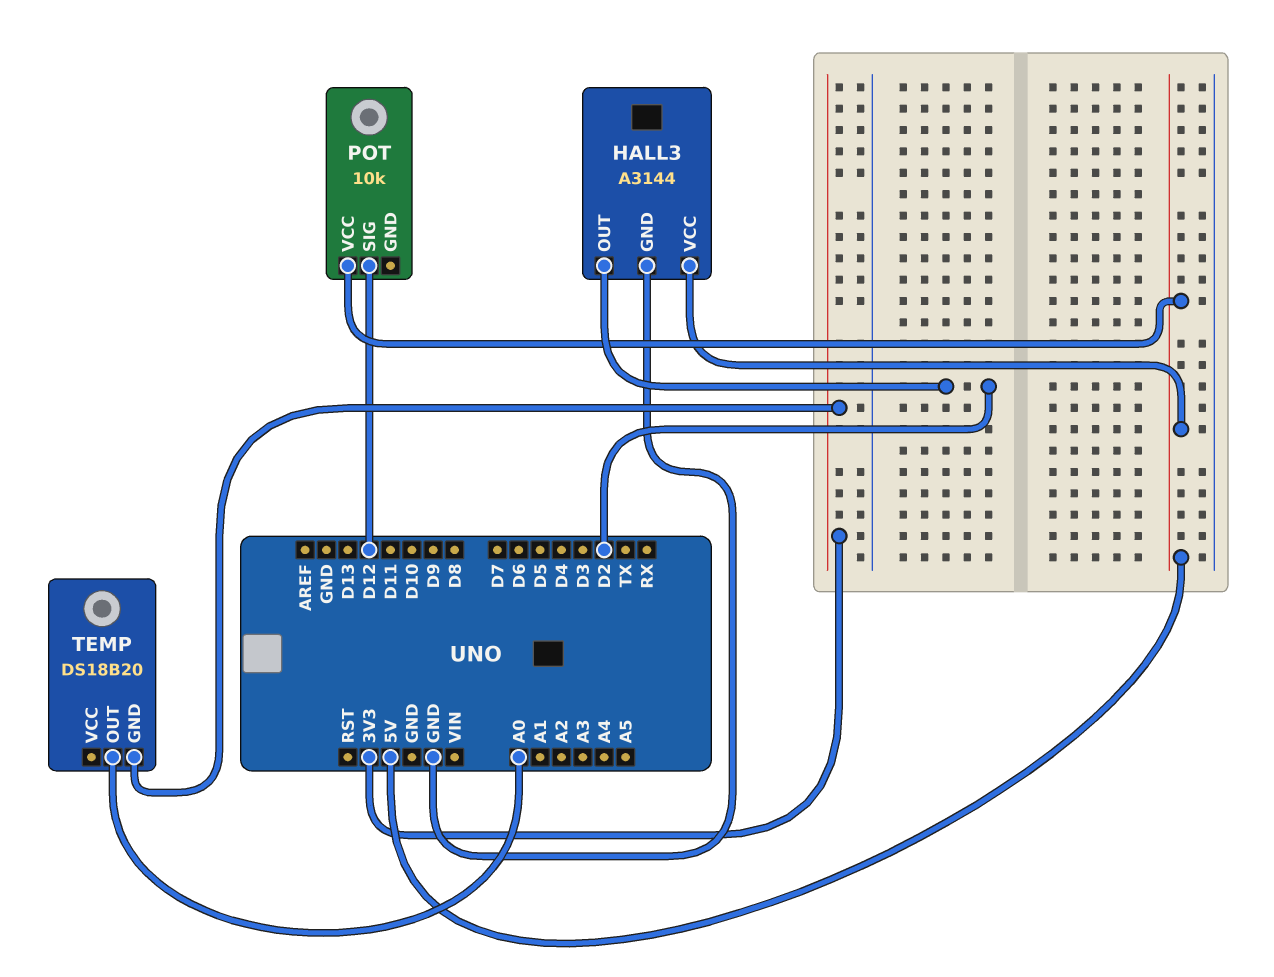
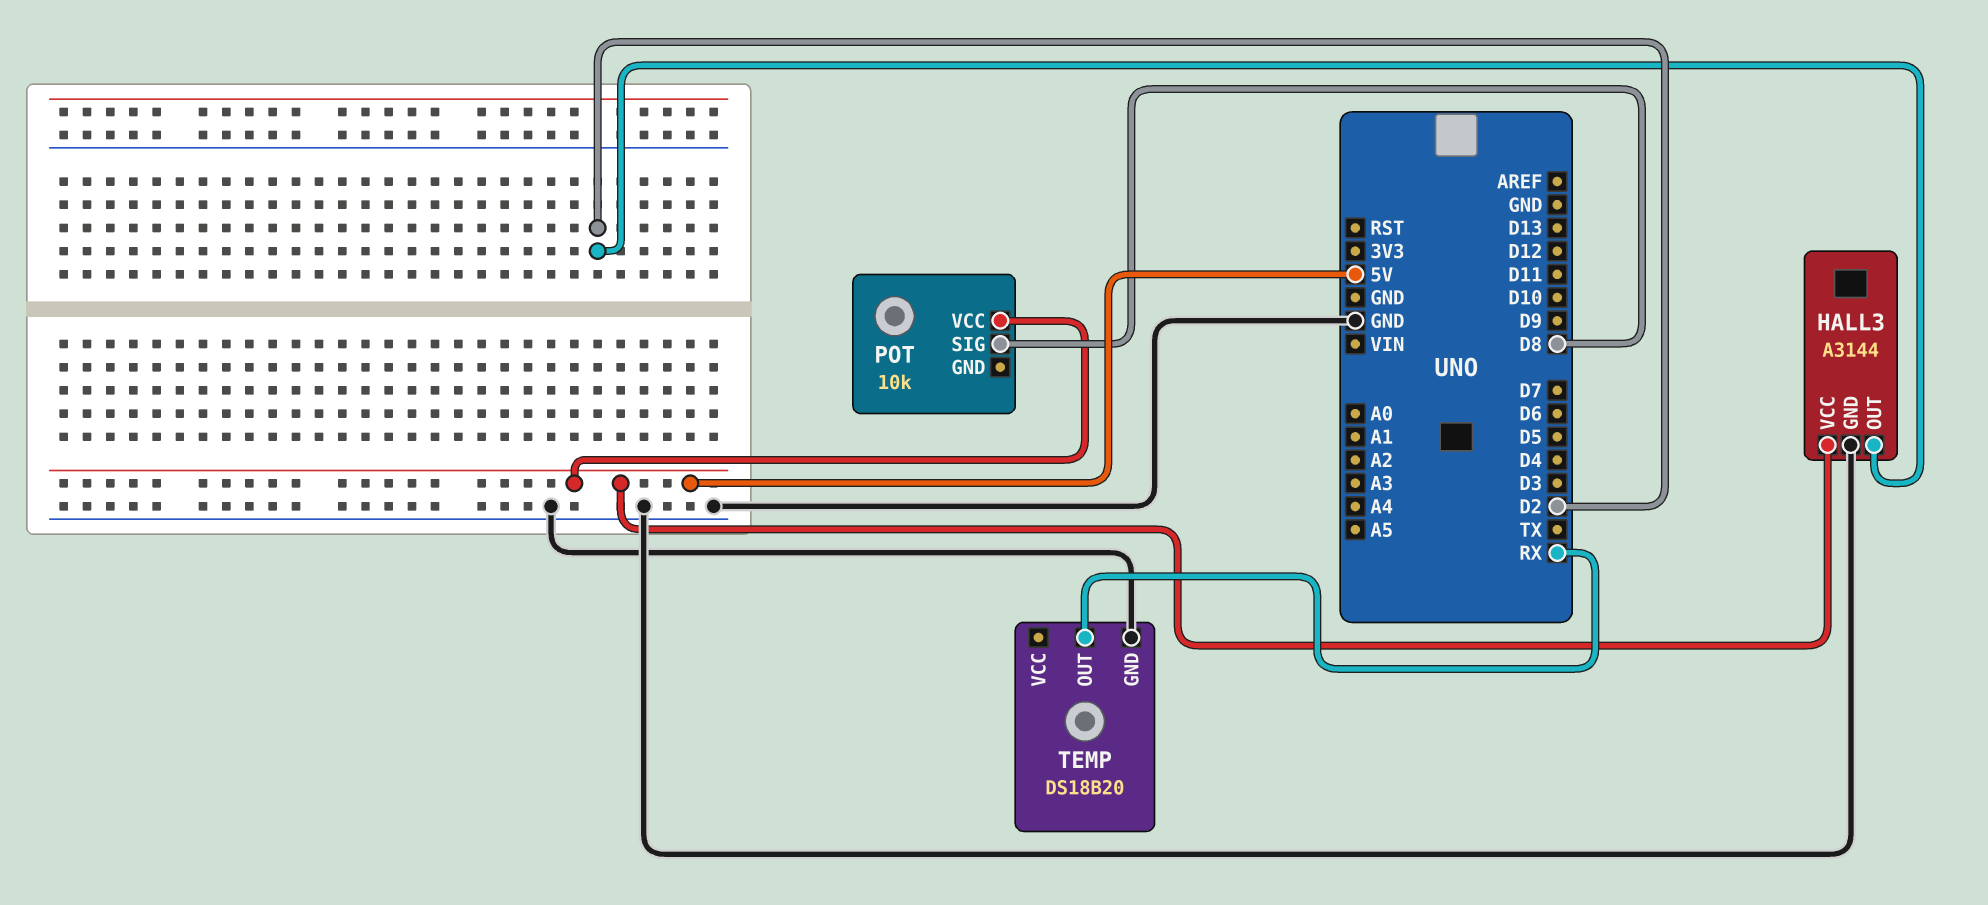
POT pin SIG: D12 -> D8
TEMP pin GND: 3V3 -> GND
TEMP pin OUT: A0 -> RX

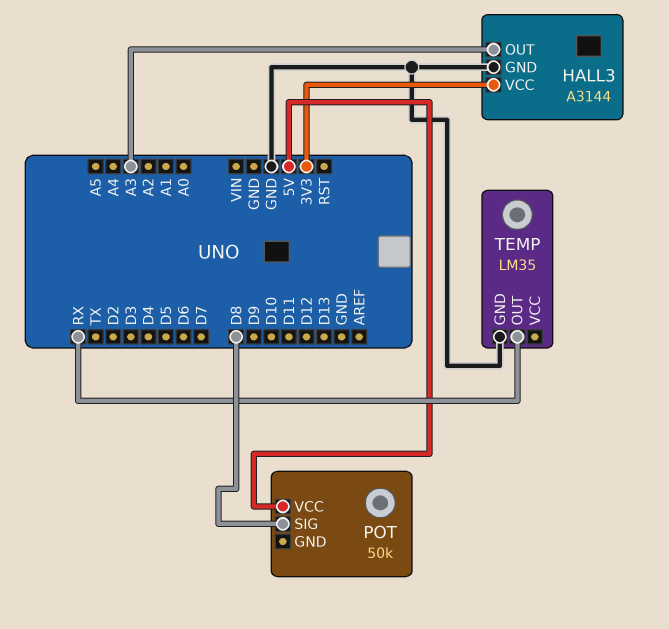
HALL3 pin OUT: D2 -> A3
HALL3 pin VCC: 5V -> 3V3
POT: 10k -> 50k
TEMP: DS18B20 -> LM35

